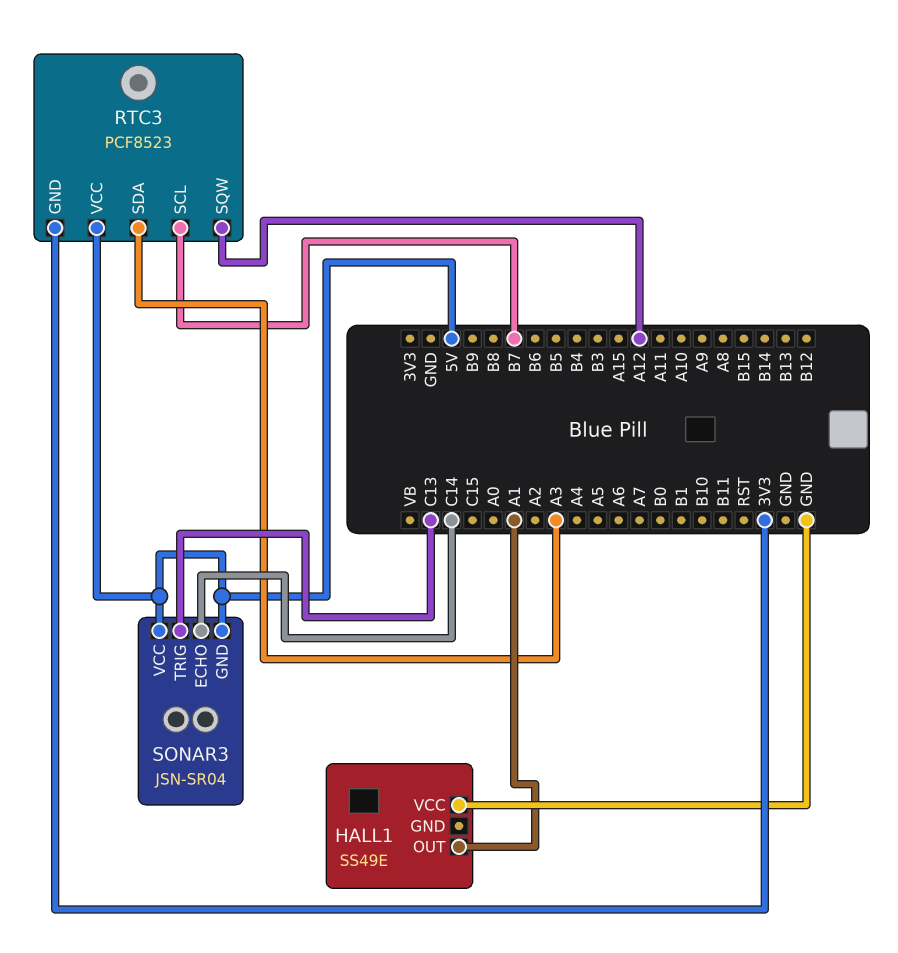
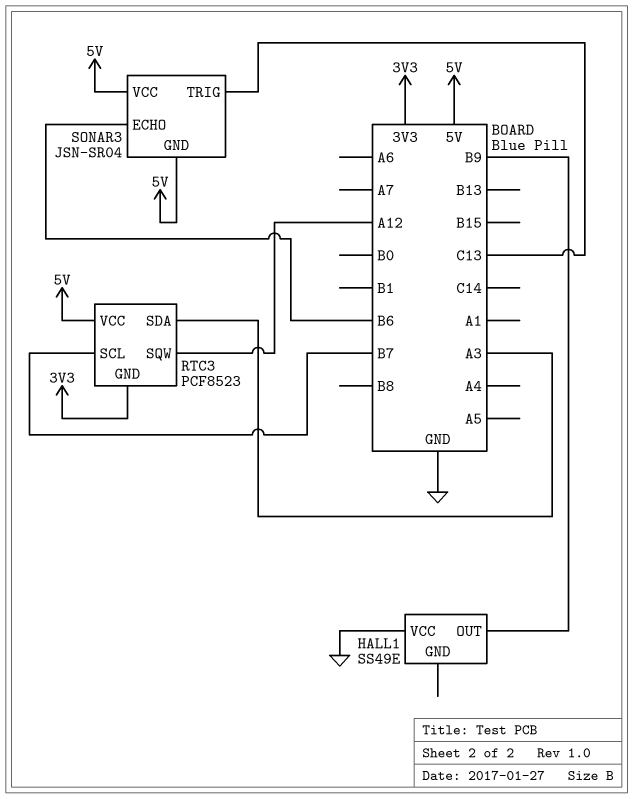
HALL1 pin OUT: A1 -> B9
SONAR3 pin ECHO: C14 -> B6

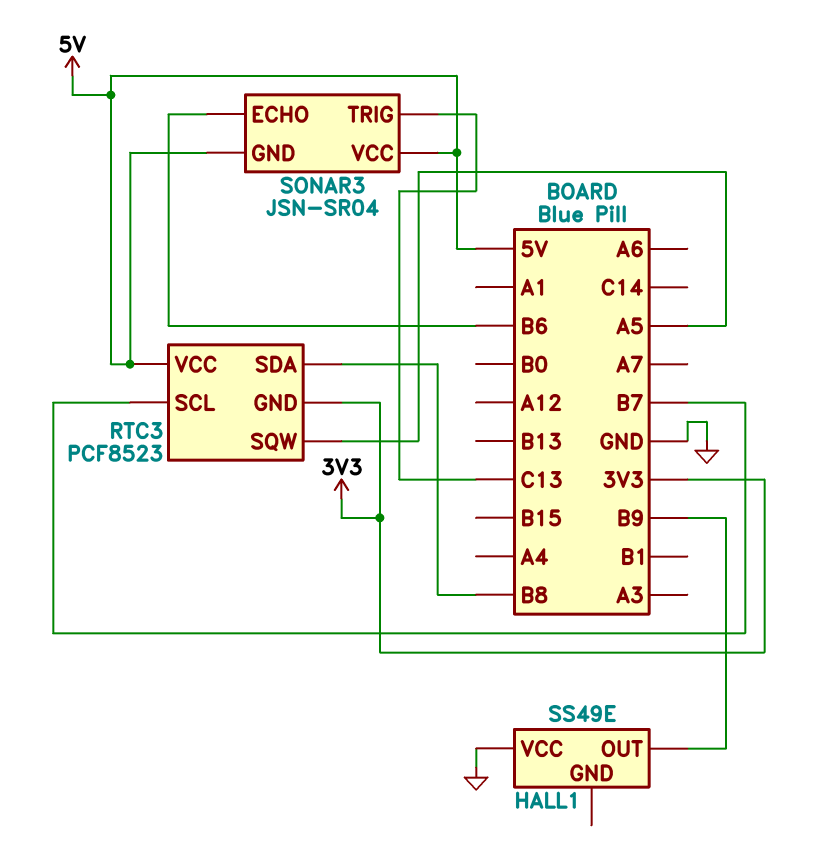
RTC3 pin SDA: A3 -> B8
RTC3 pin SQW: A12 -> A5

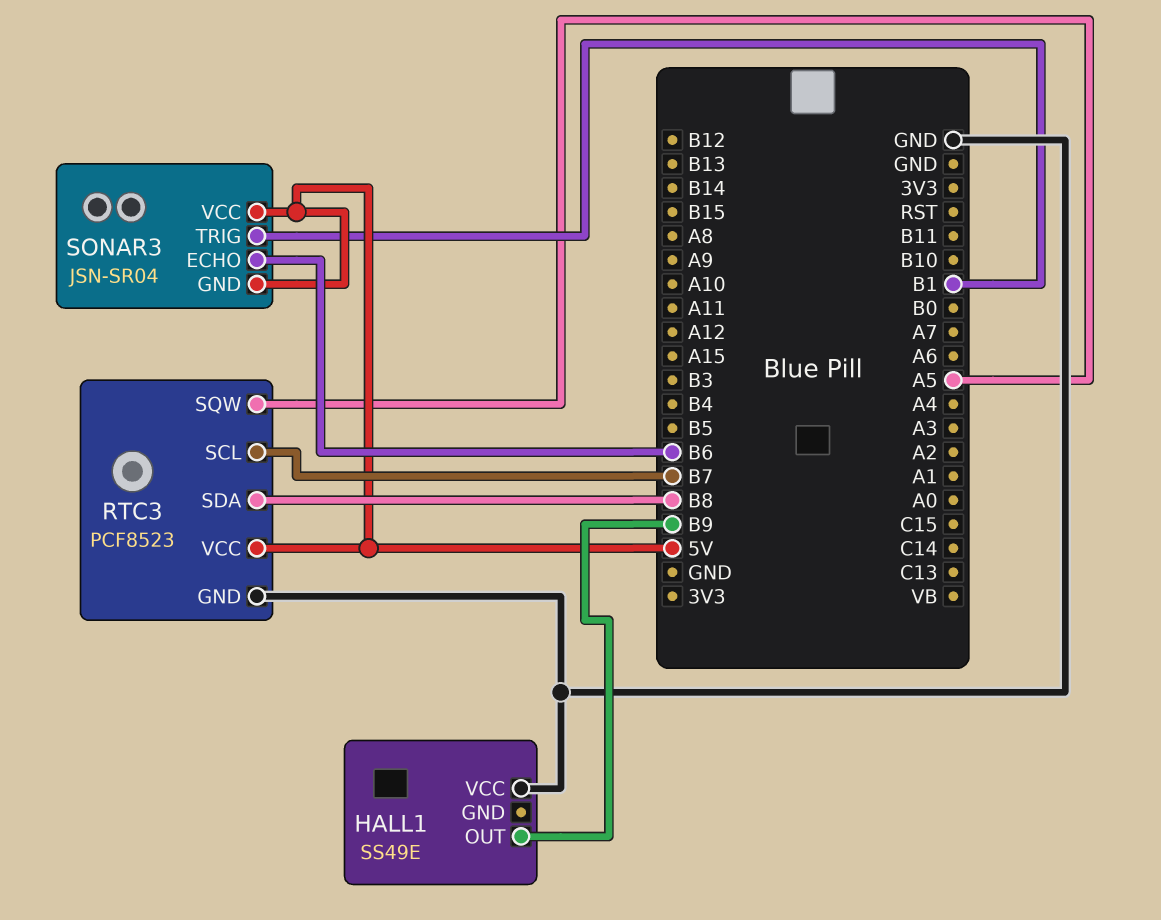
RTC3 pin GND: 3V3 -> GND
SONAR3 pin TRIG: C13 -> B1

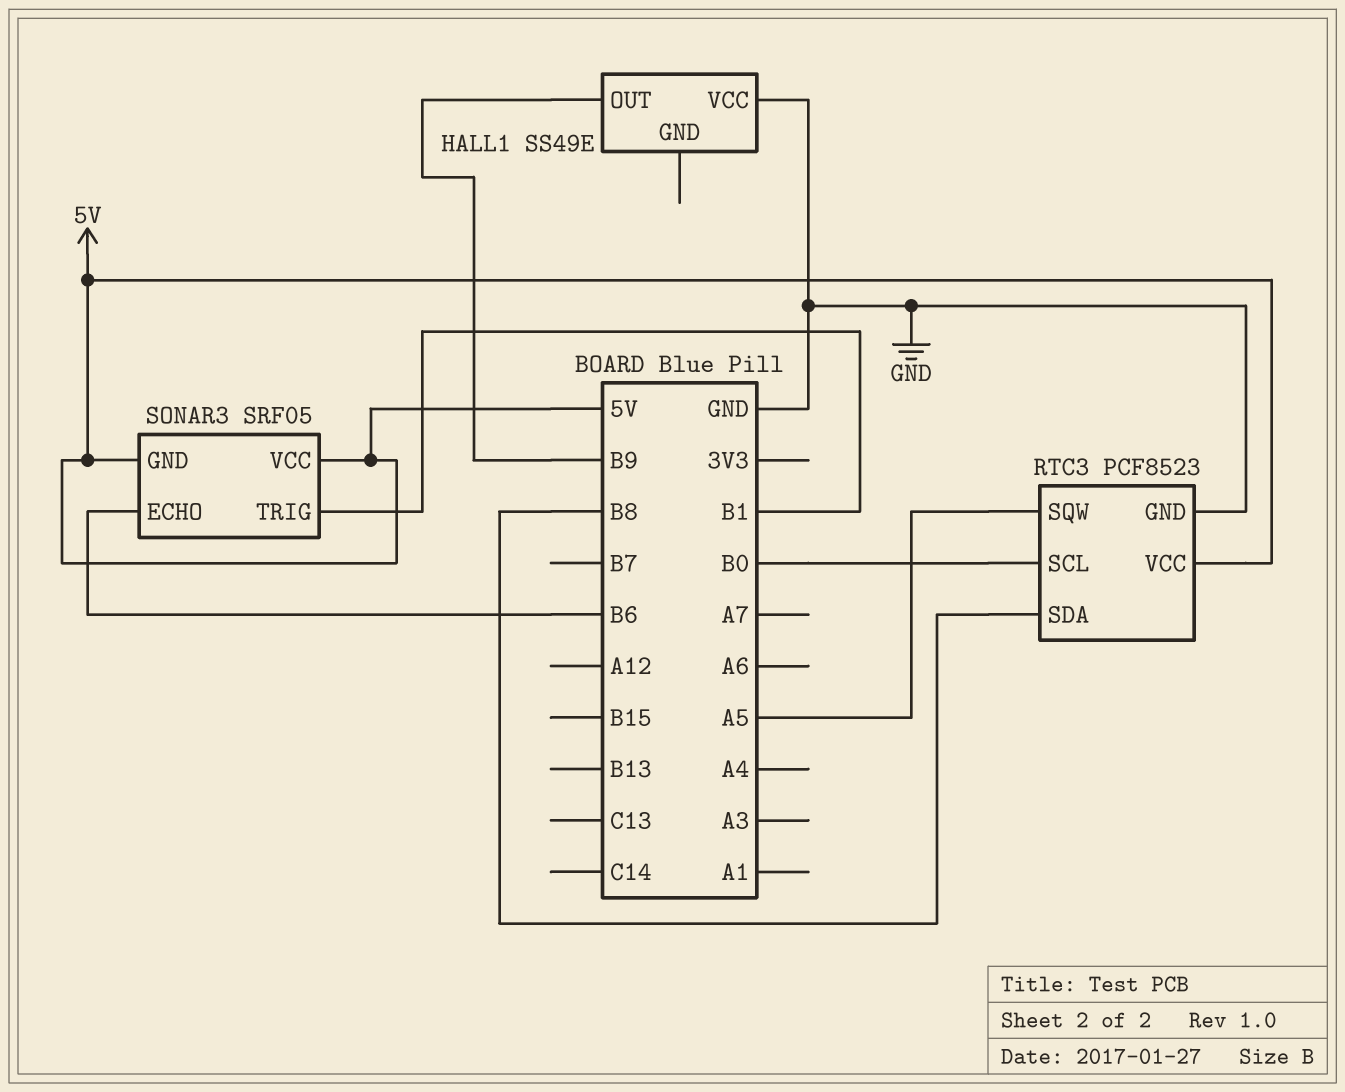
RTC3 pin SCL: B7 -> B0
SONAR3: JSN-SR04 -> SRF05

